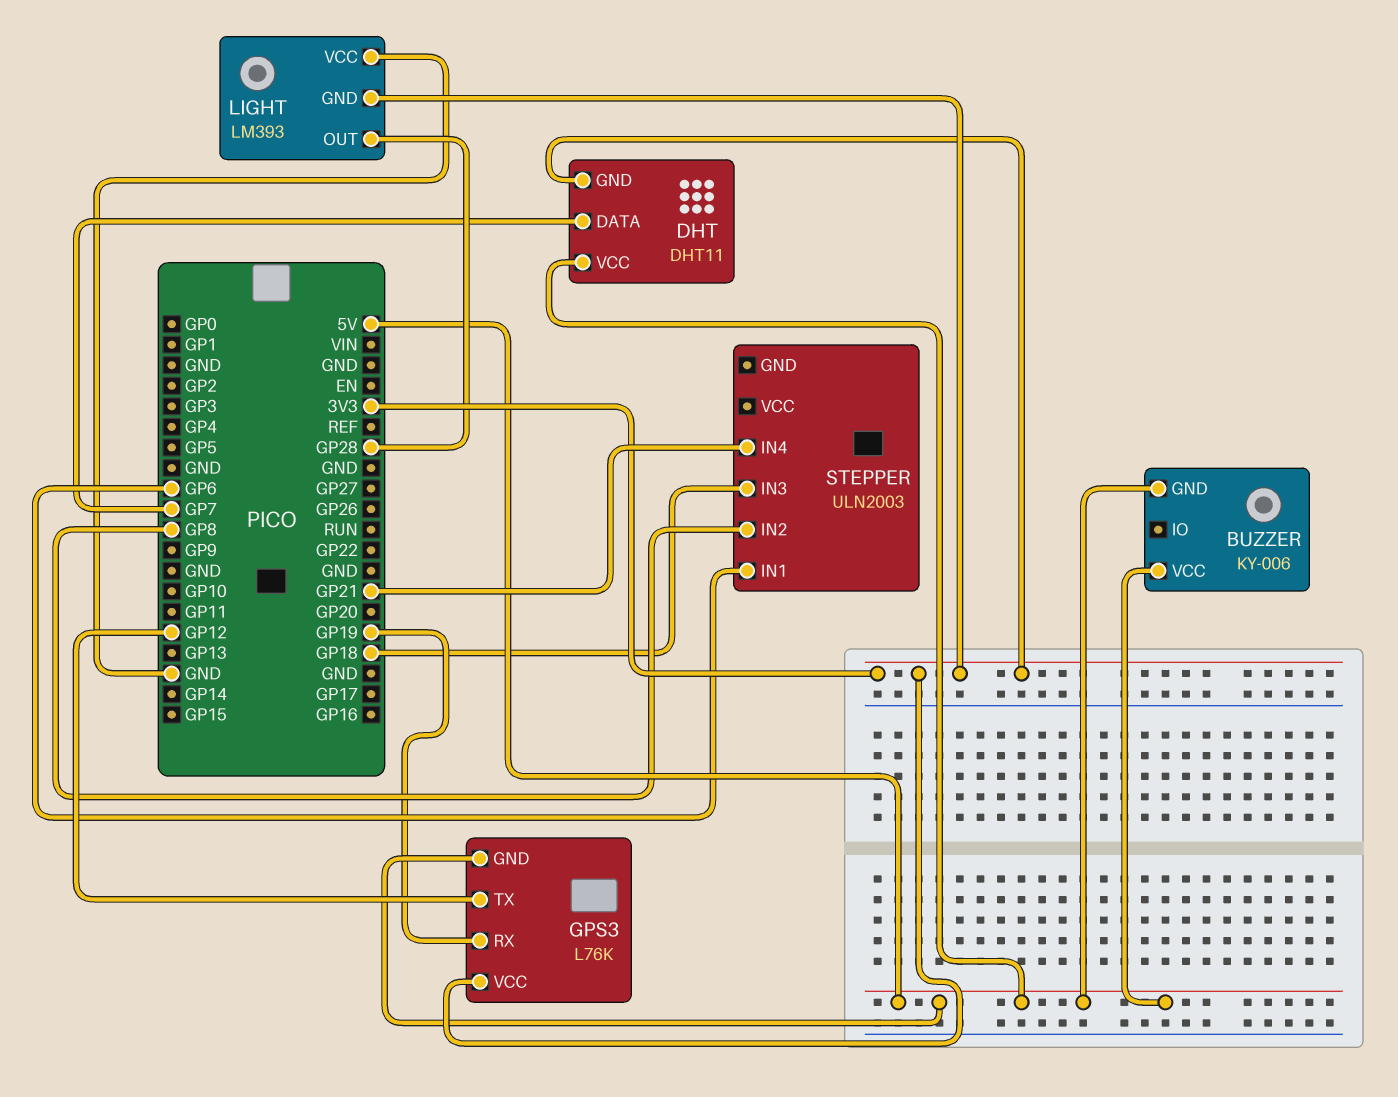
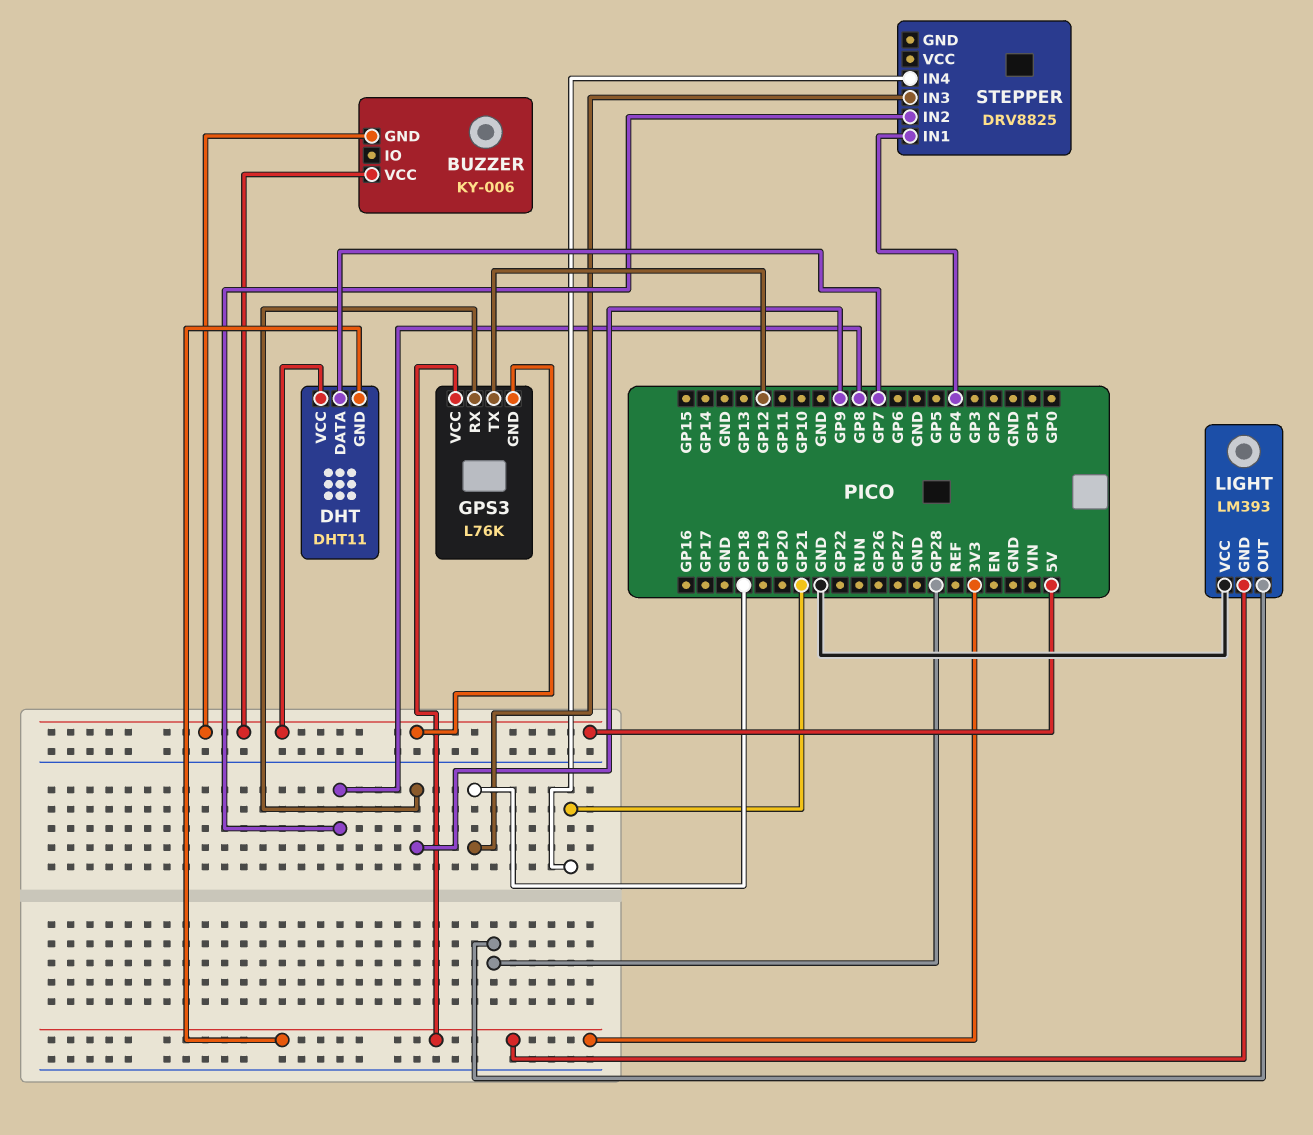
GPS3 pin RX: GP19 -> GP9
STEPPER: ULN2003 -> DRV8825
STEPPER pin IN1: GP6 -> GP4

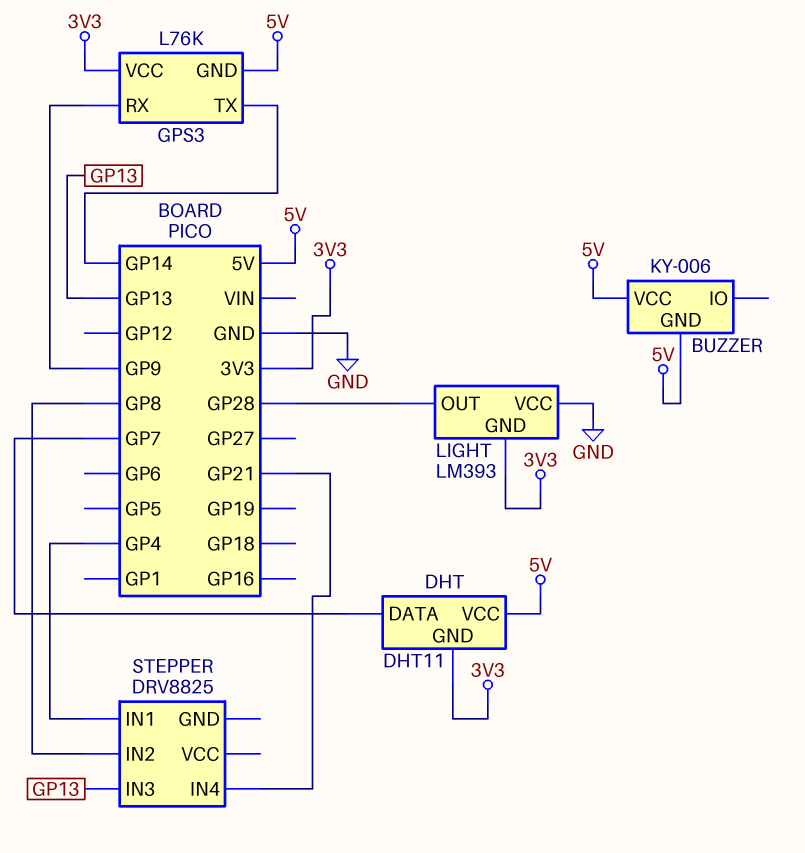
GPS3 pin TX: GP12 -> GP14
STEPPER pin IN3: GP18 -> GP13

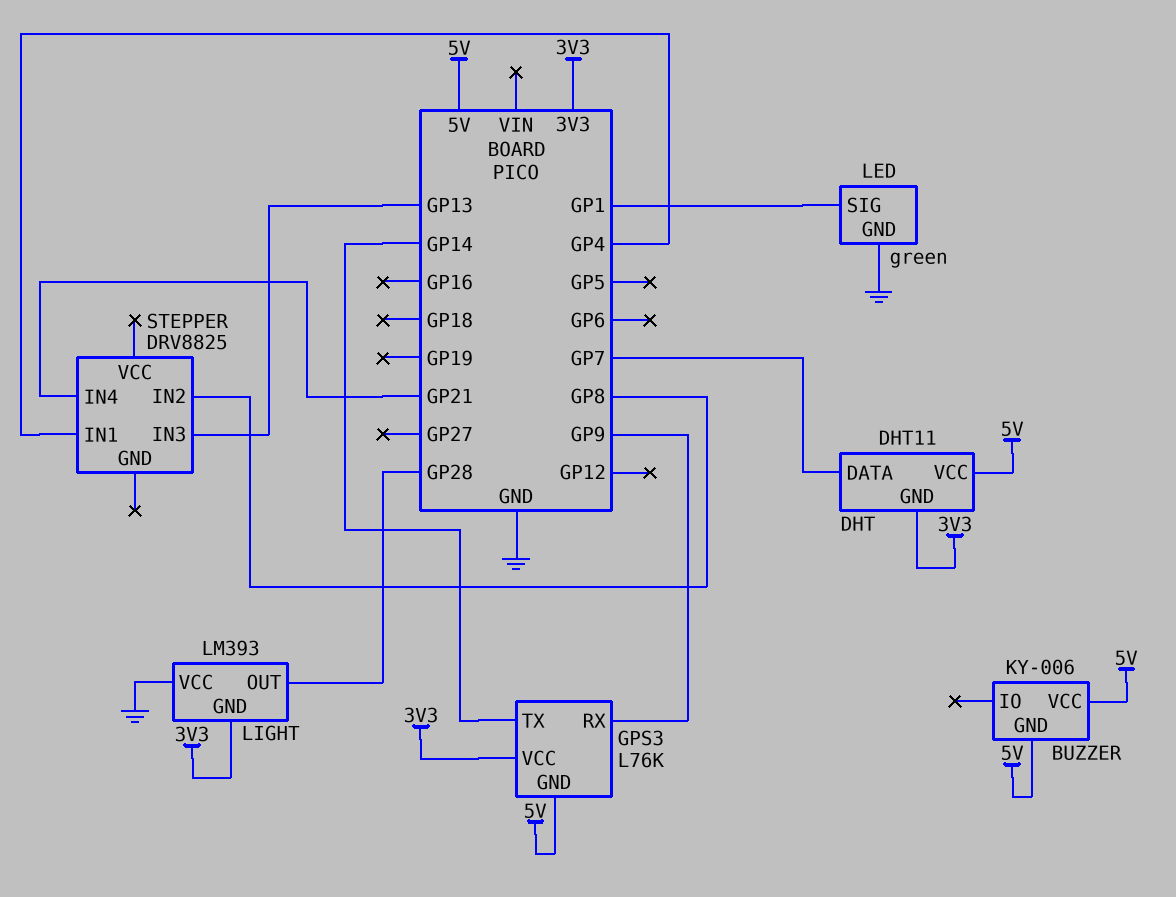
LED: none -> green
LED pin GND: none -> GND
LED pin SIG: none -> GP1

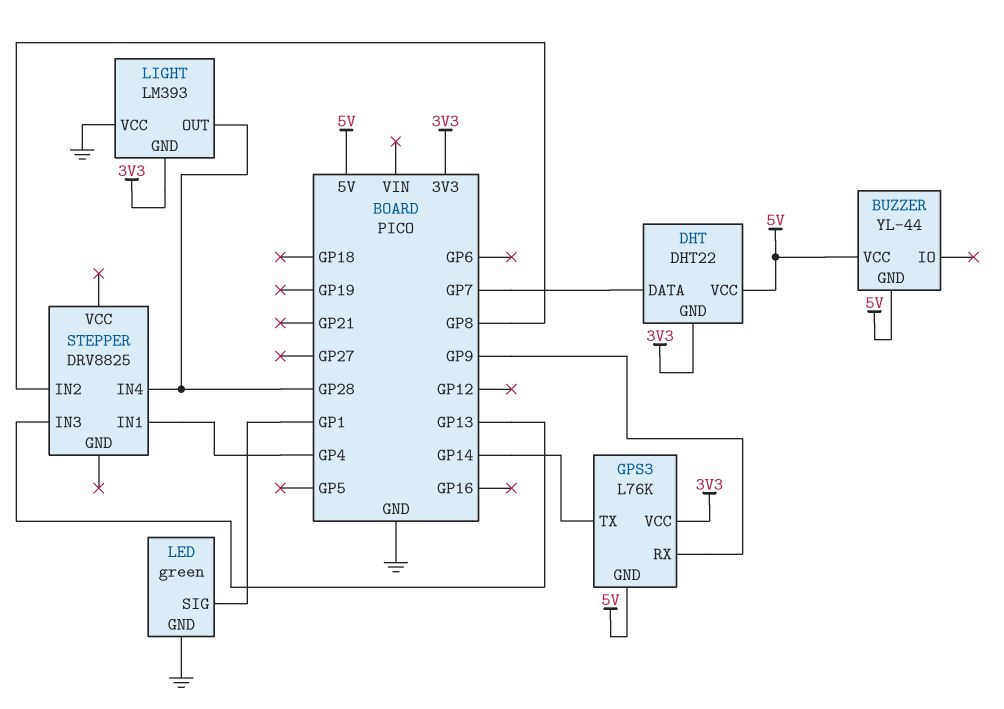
BUZZER: KY-006 -> YL-44
DHT: DHT11 -> DHT22
STEPPER pin IN4: GP21 -> GP28

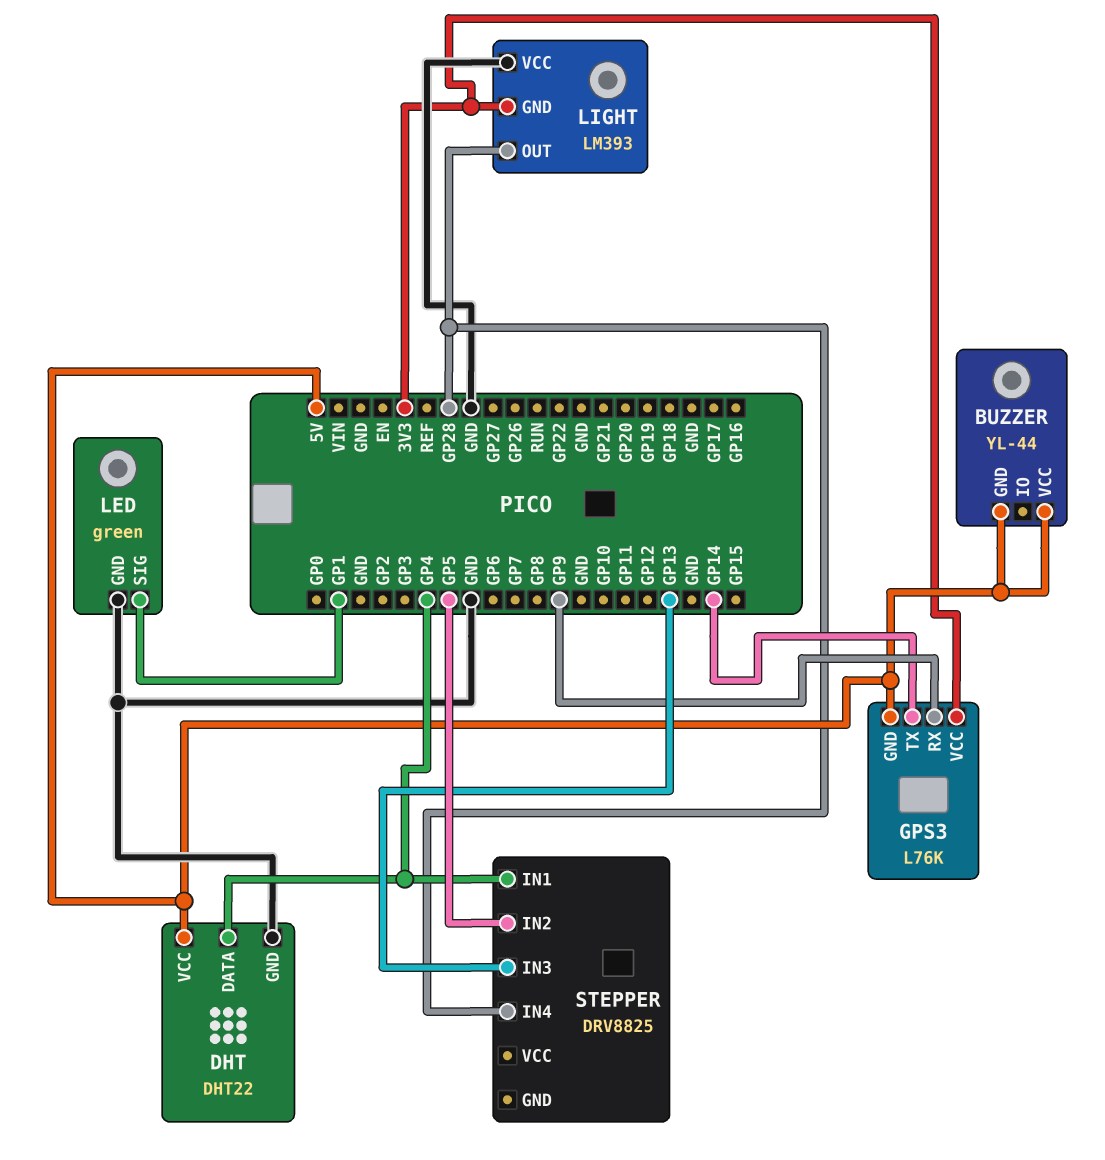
DHT pin DATA: GP7 -> GP4
DHT pin GND: 3V3 -> GND
STEPPER pin IN2: GP8 -> GP5

